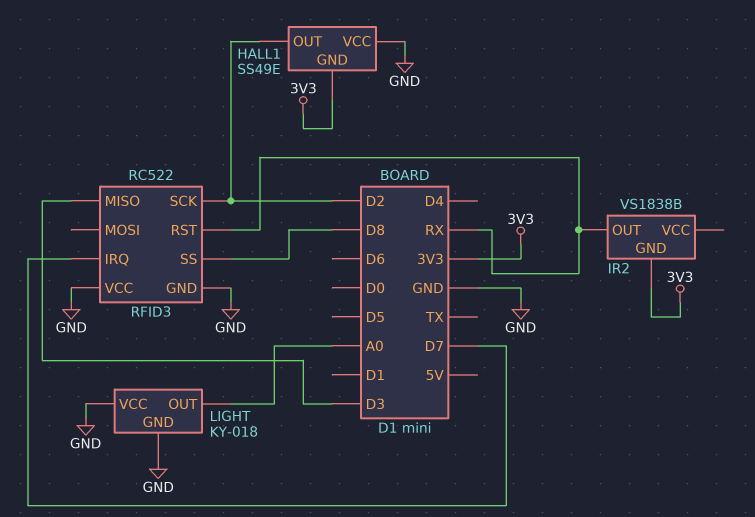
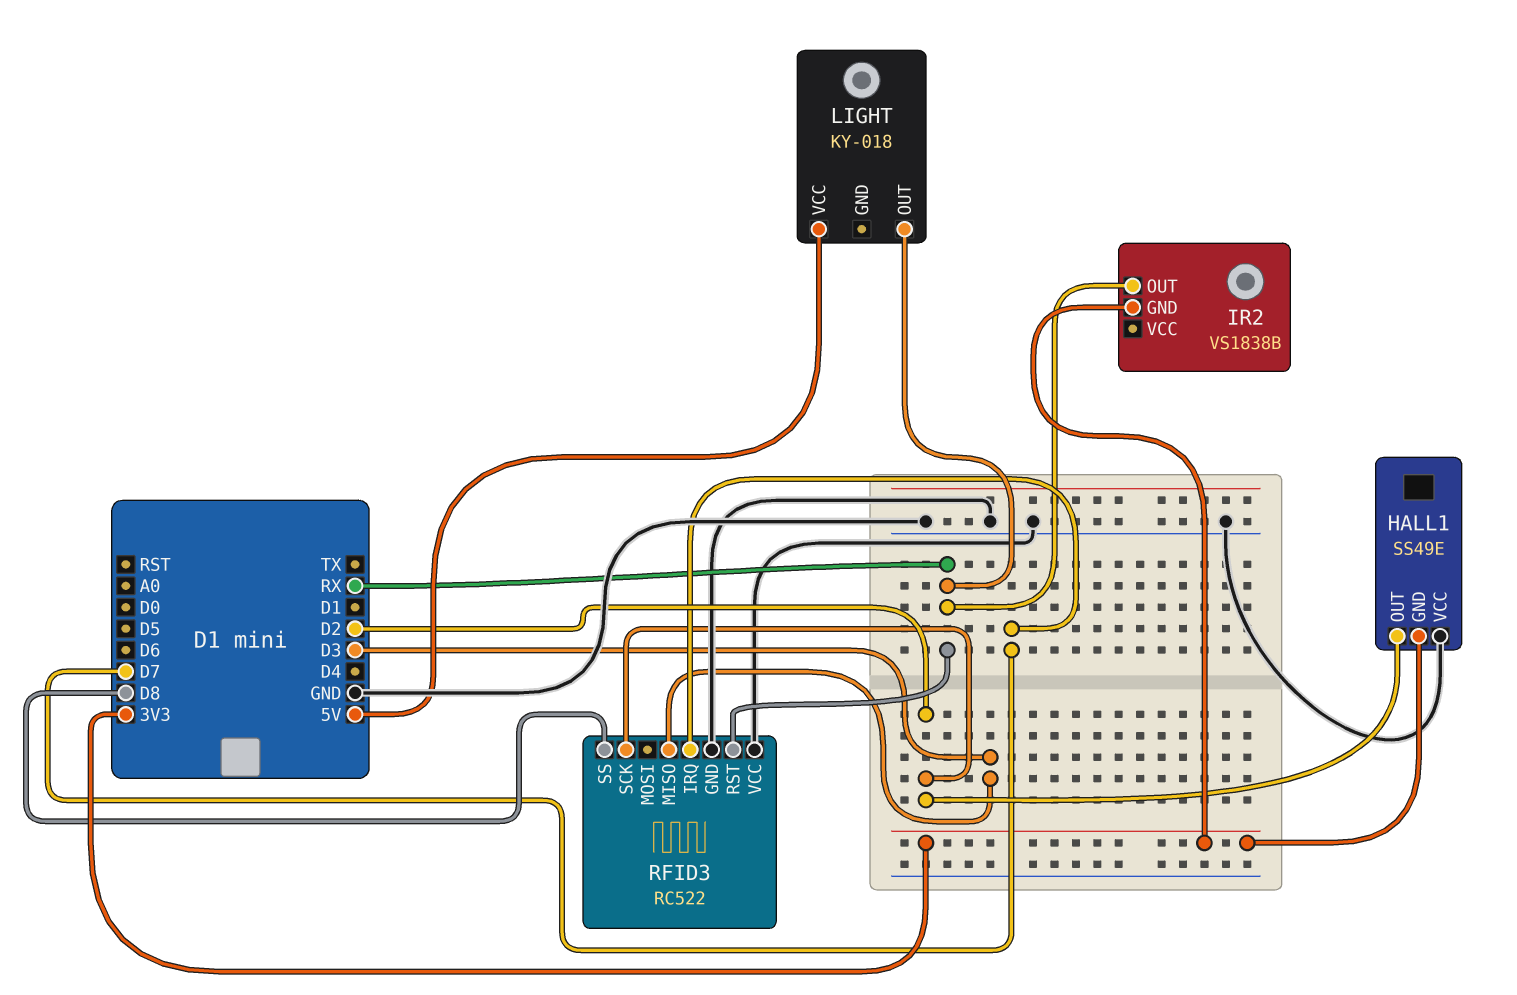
LIGHT pin GND: GND -> none
LIGHT pin OUT: A0 -> RX
LIGHT pin VCC: GND -> 5V

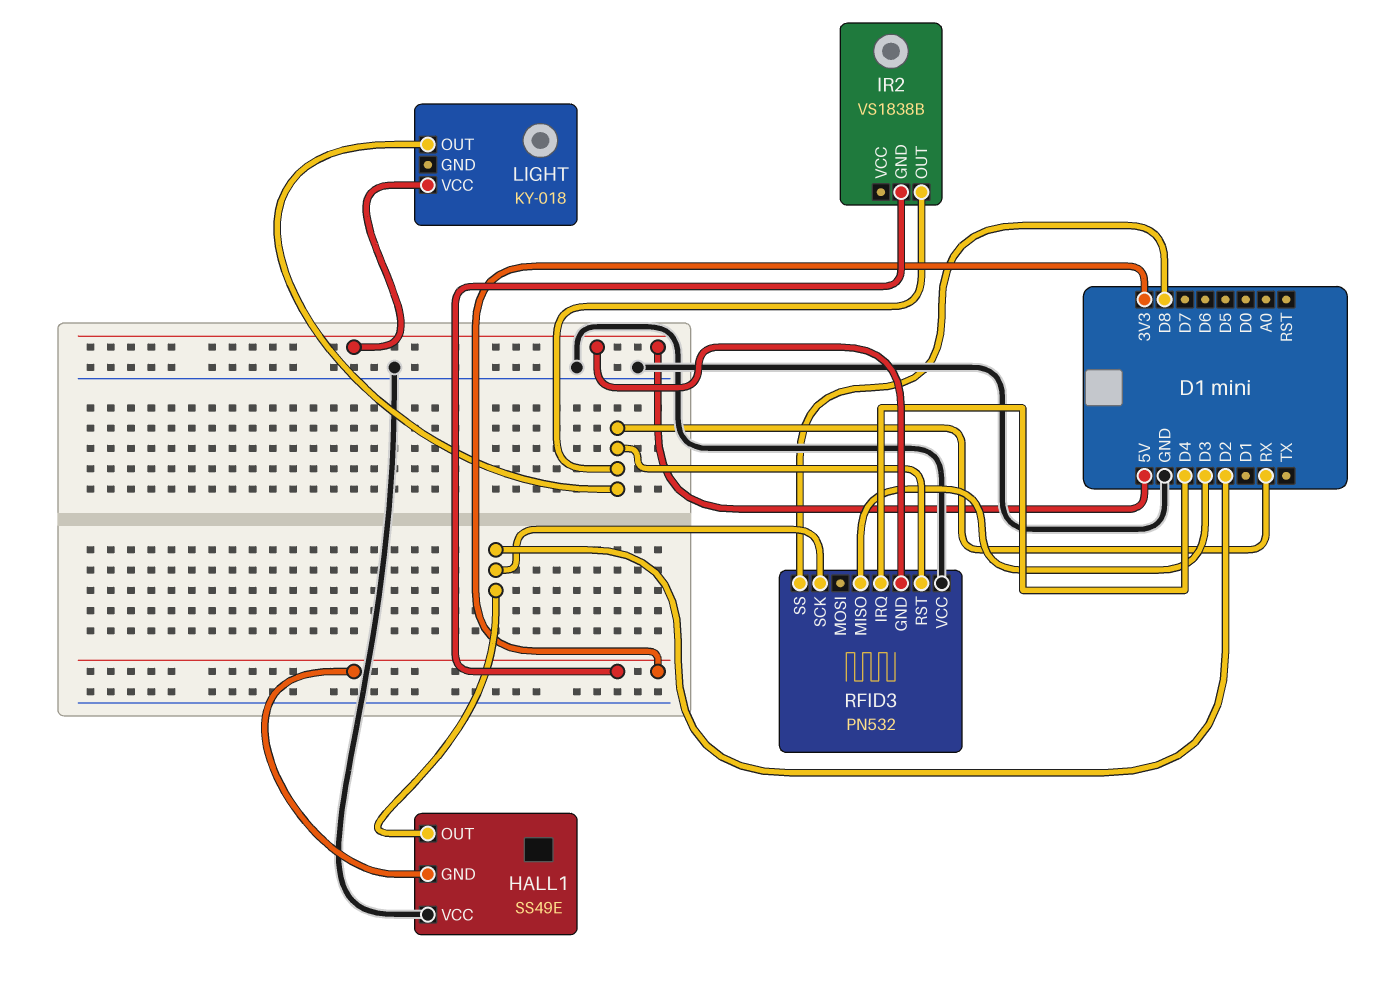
RFID3: RC522 -> PN532
RFID3 pin GND: GND -> 5V
RFID3 pin IRQ: D7 -> D4

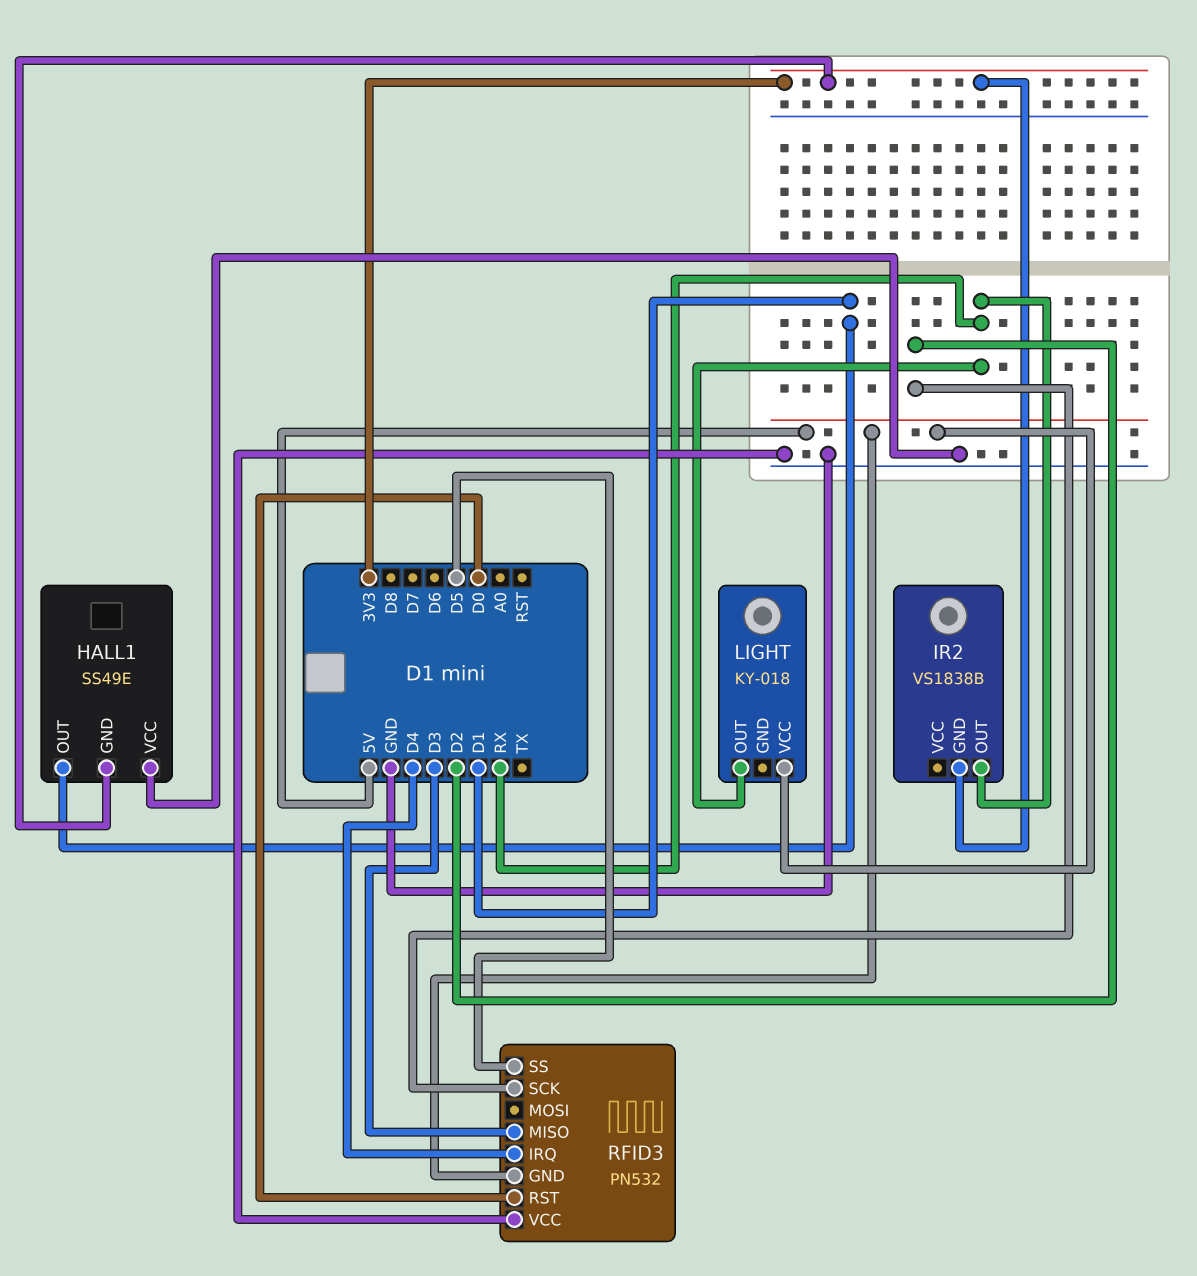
HALL1 pin OUT: D2 -> D1
RFID3 pin RST: RX -> D0
RFID3 pin SS: D8 -> D5

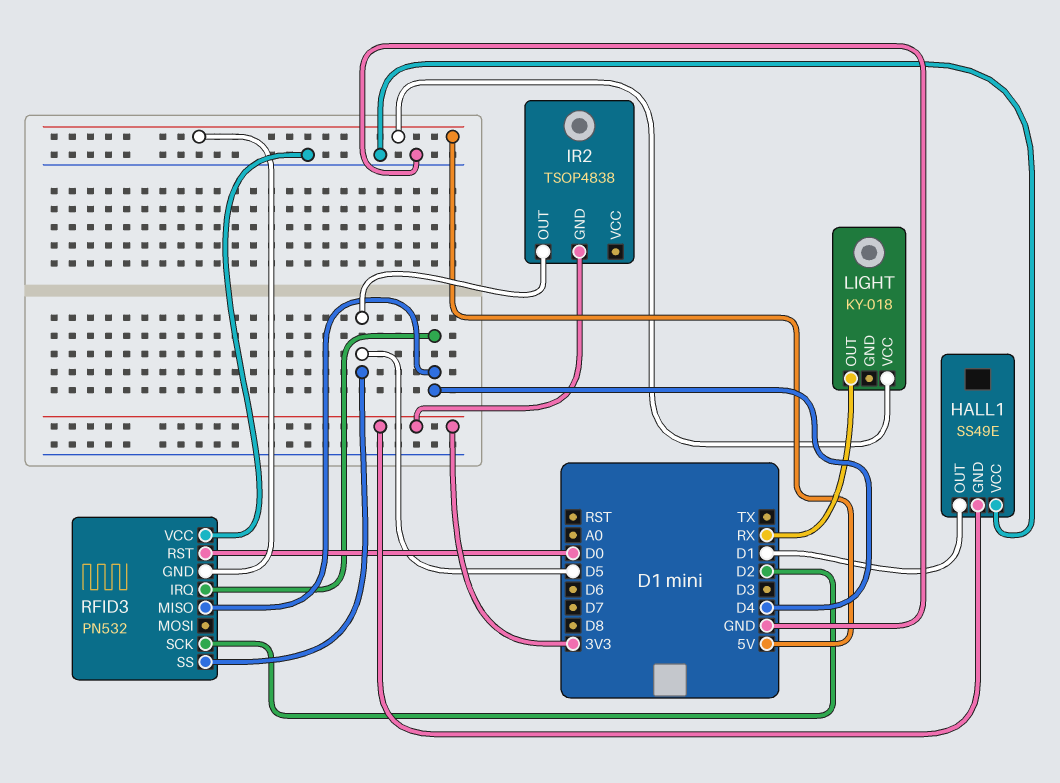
IR2: VS1838B -> TSOP4838
IR2 pin OUT: RX -> D5
RFID3 pin MISO: D3 -> D4

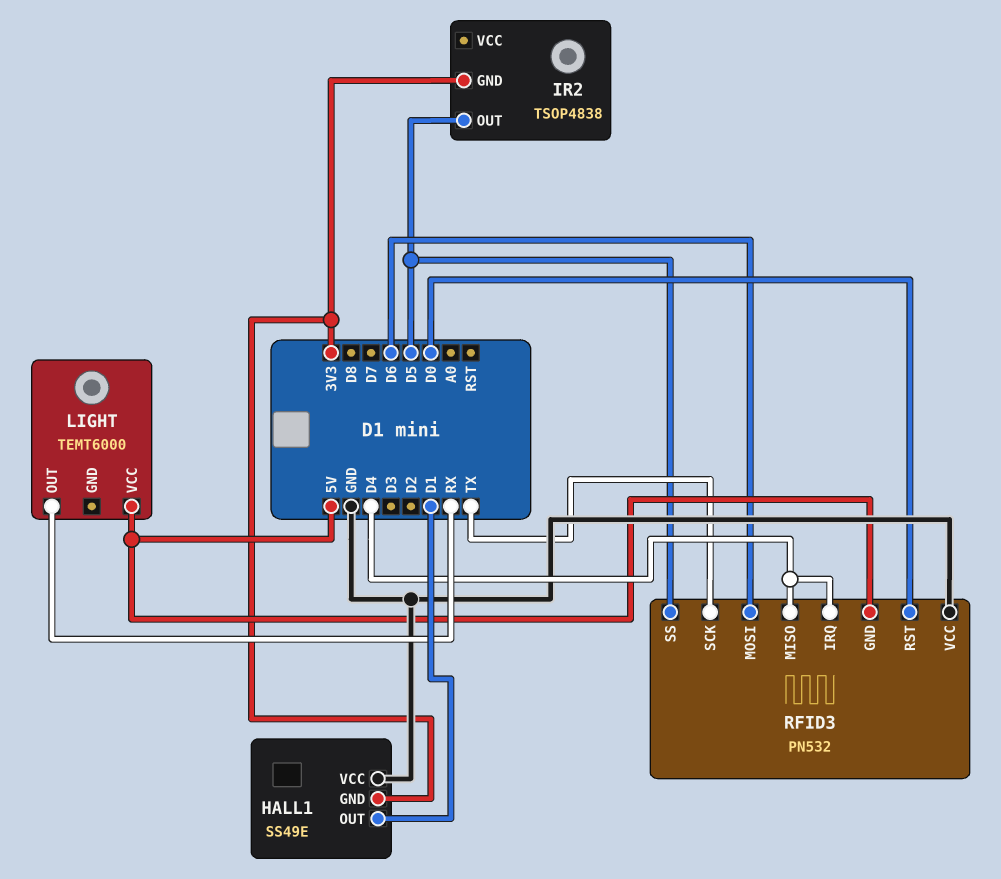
LIGHT: KY-018 -> TEMT6000
RFID3 pin MOSI: none -> D6
RFID3 pin SCK: D2 -> TX

